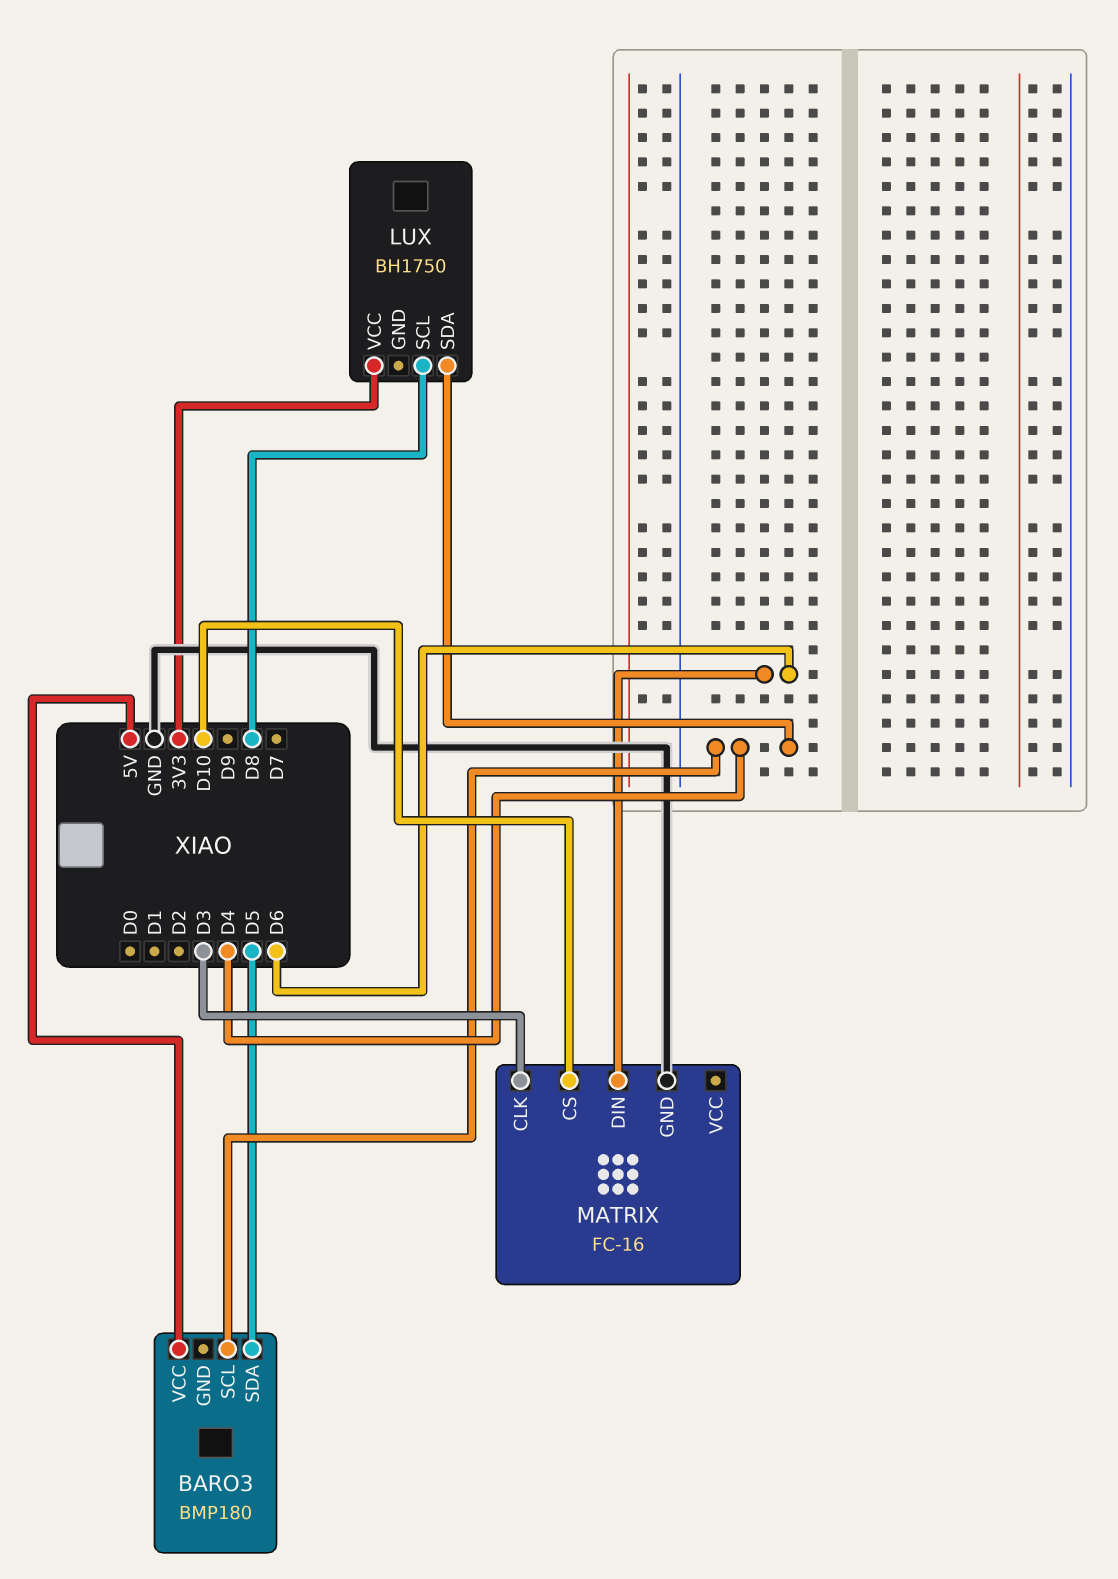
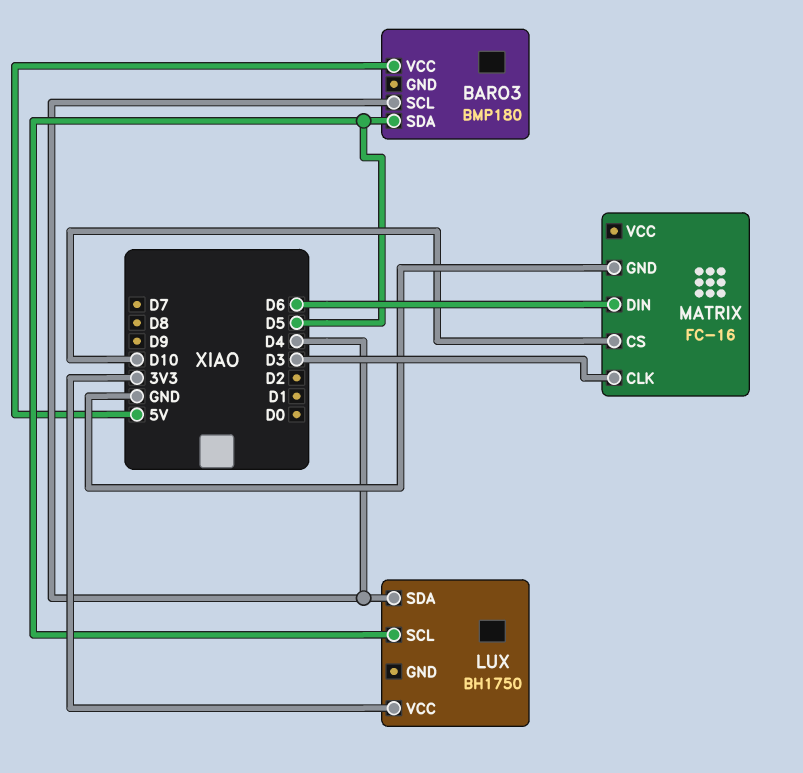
LUX pin SCL: D8 -> D5

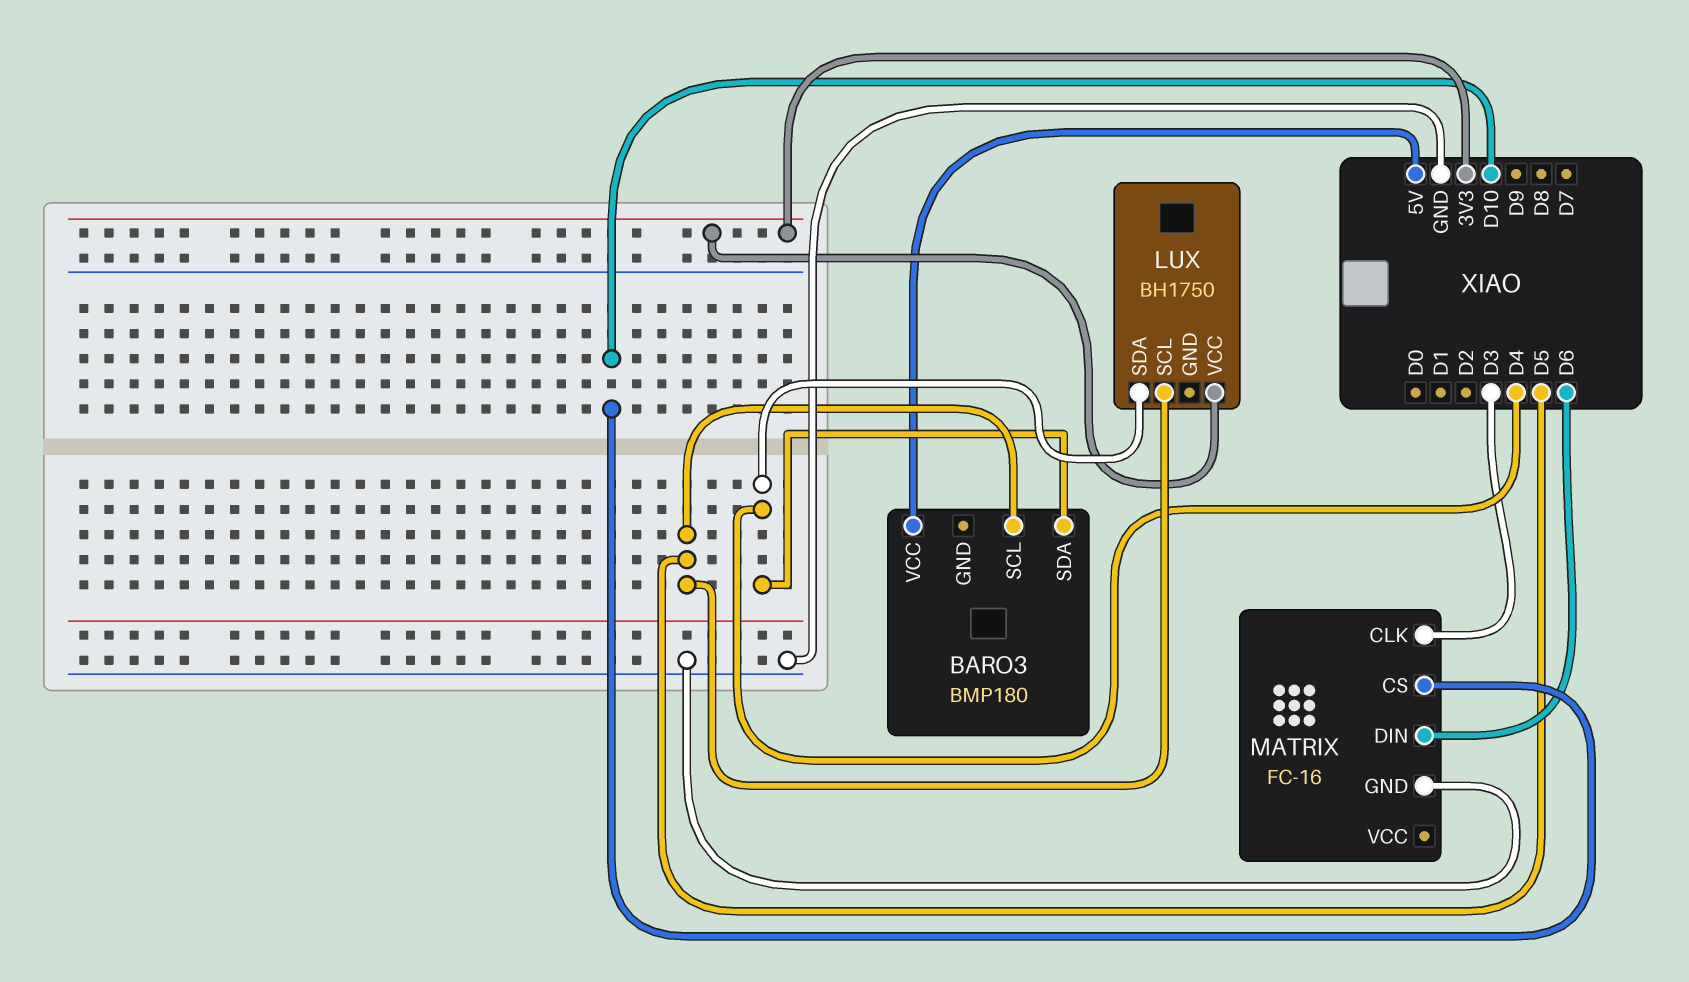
BARO3 pin SCL: D4 -> D5
BARO3 pin SDA: D5 -> D4

